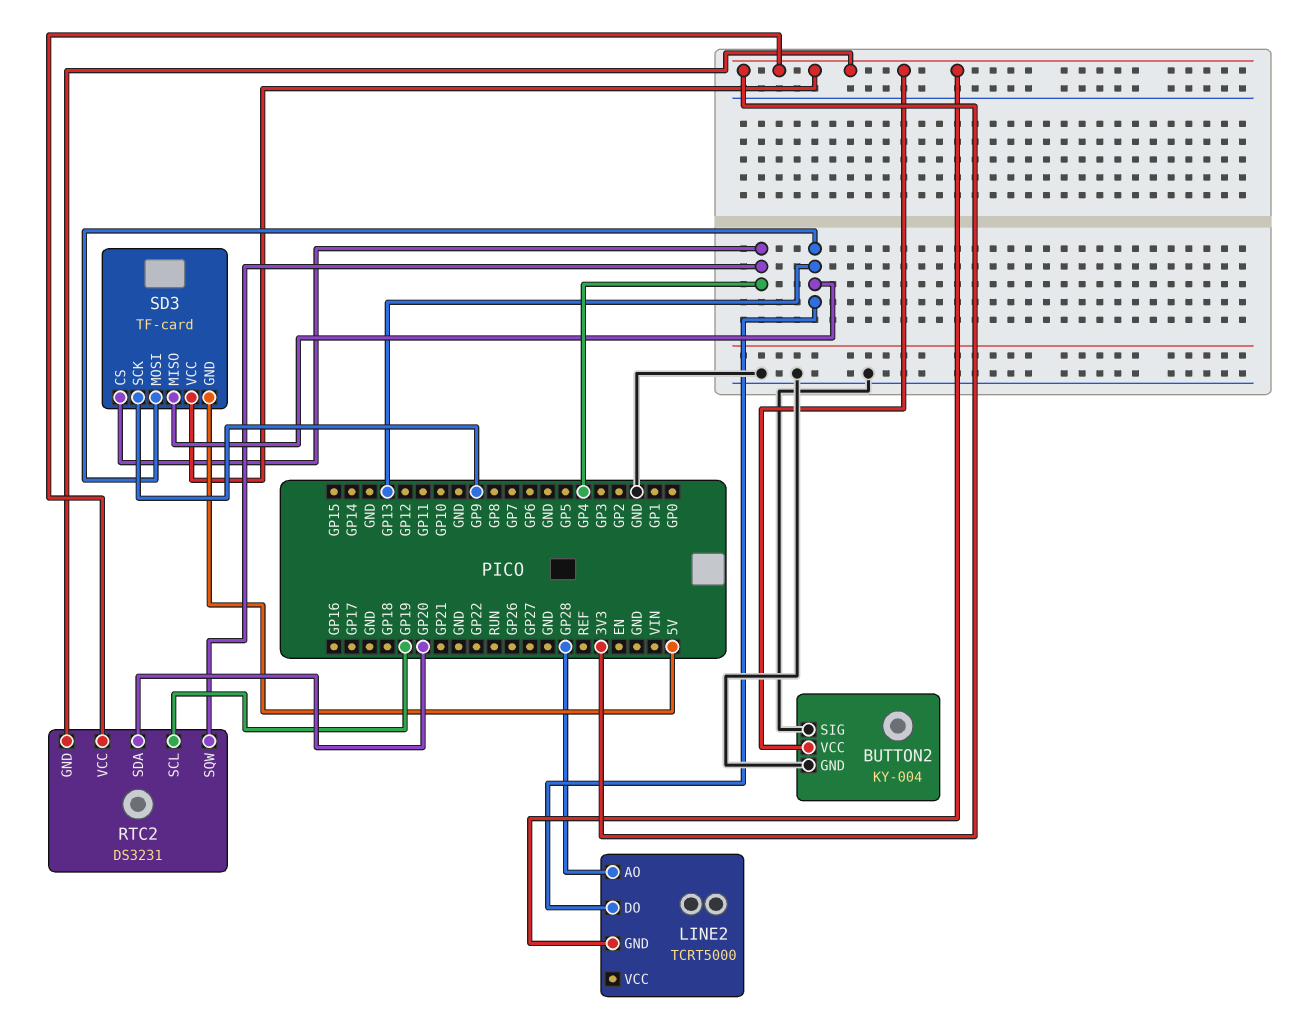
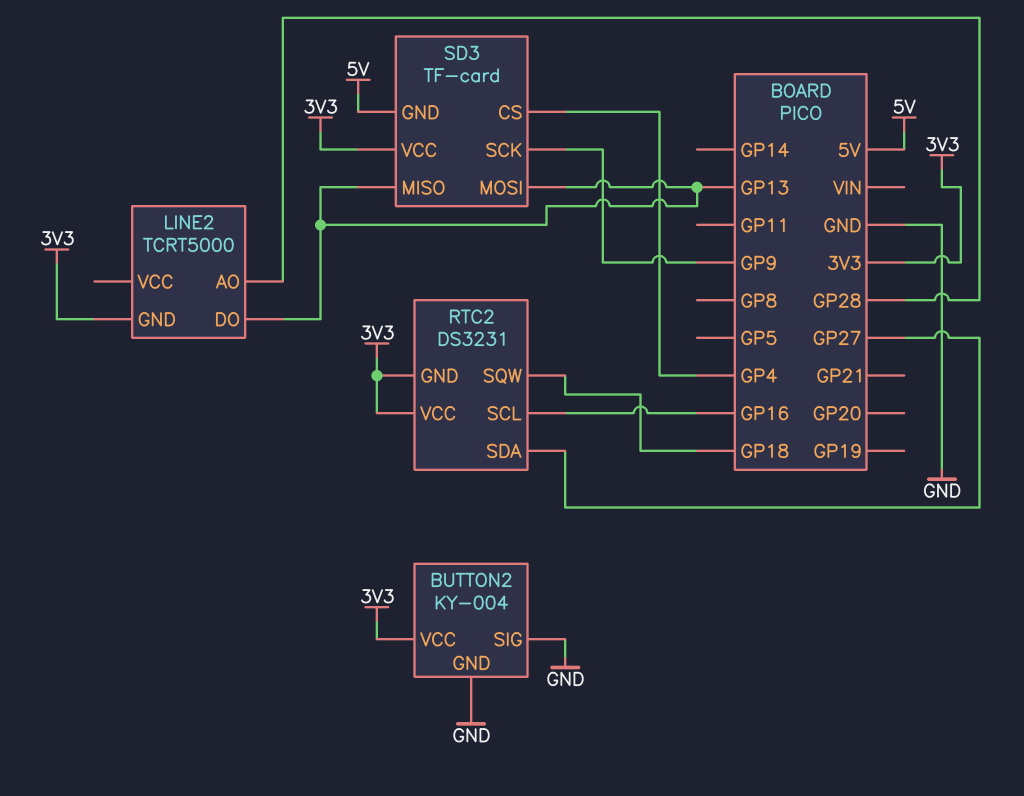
RTC2 pin SCL: GP19 -> GP16
RTC2 pin SDA: GP20 -> GP27
RTC2 pin SQW: GP4 -> GP18

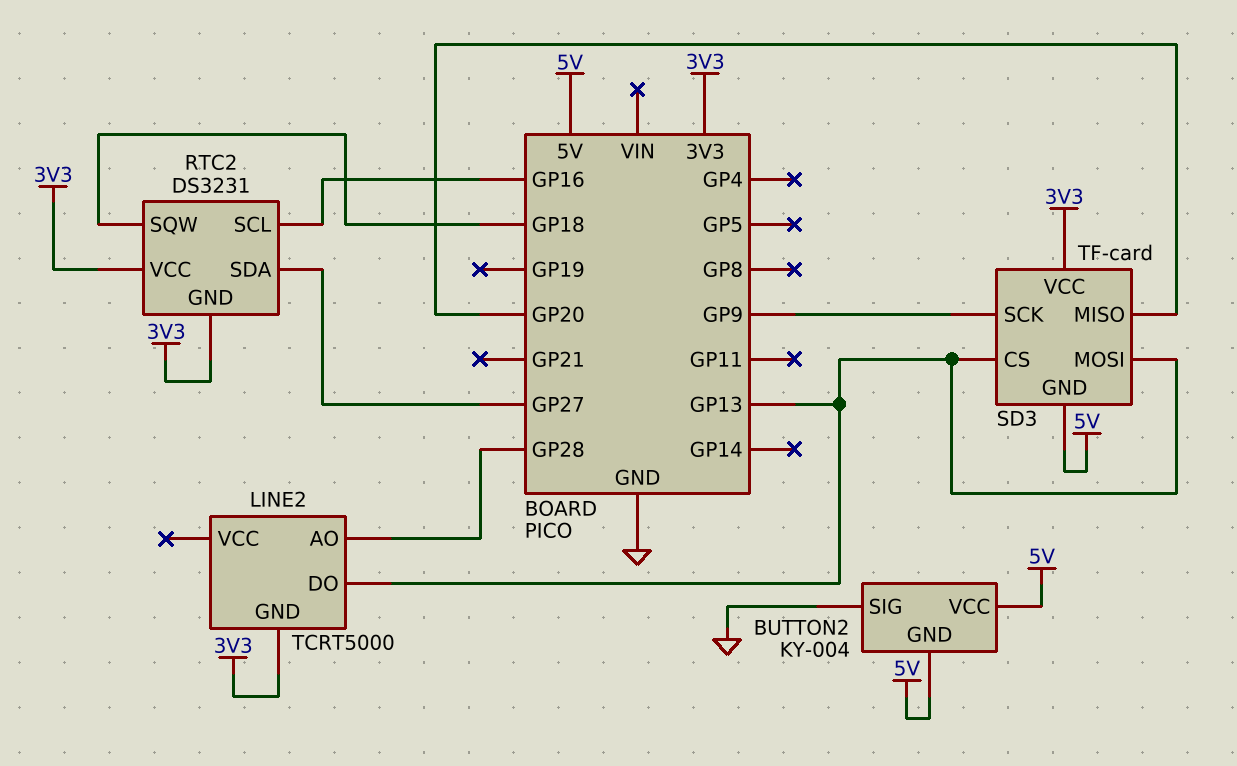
BUTTON2 pin GND: GND -> 5V
BUTTON2 pin VCC: 3V3 -> 5V
SD3 pin CS: GP4 -> GP13
SD3 pin MISO: GP13 -> GP20

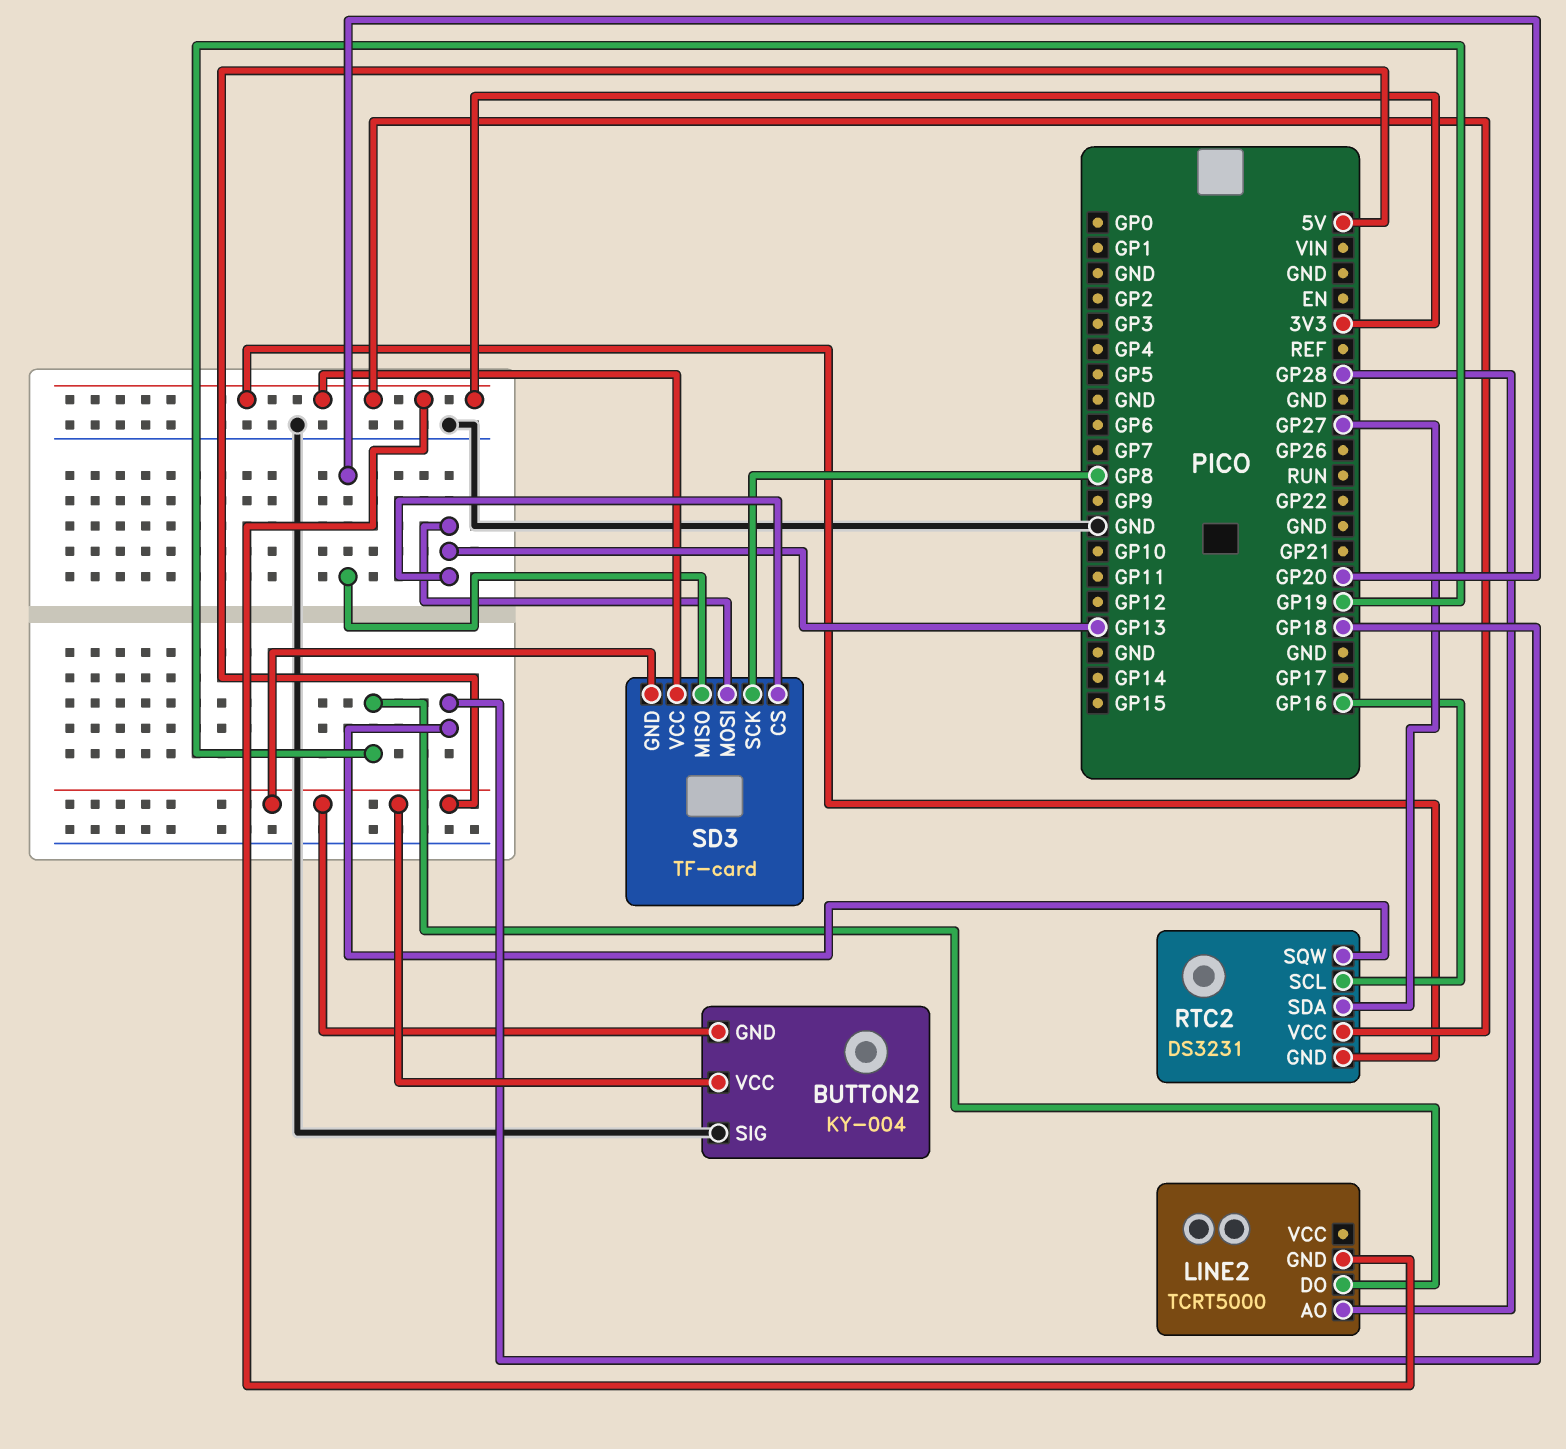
LINE2 pin DO: GP13 -> GP19
SD3 pin SCK: GP9 -> GP8

